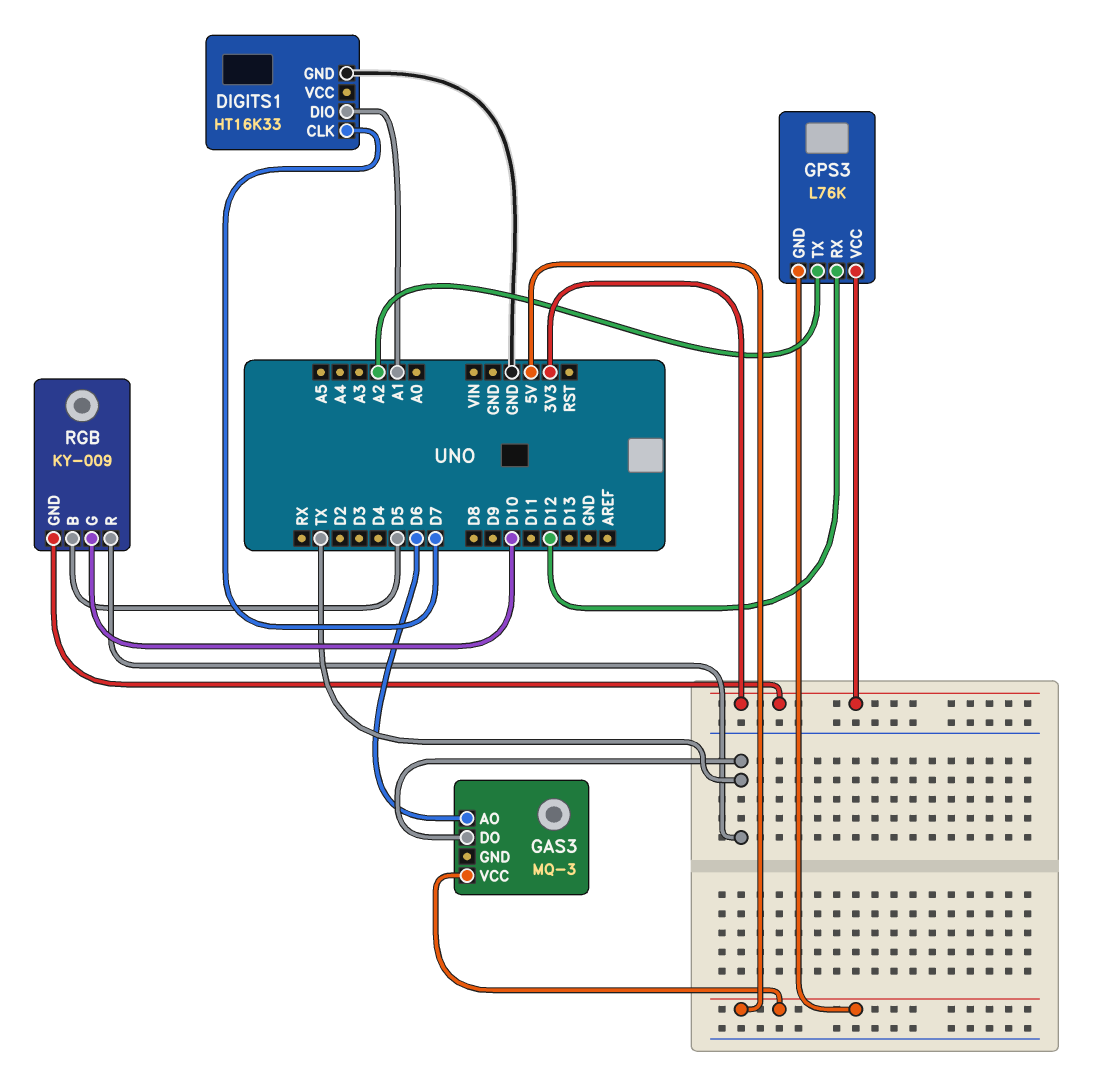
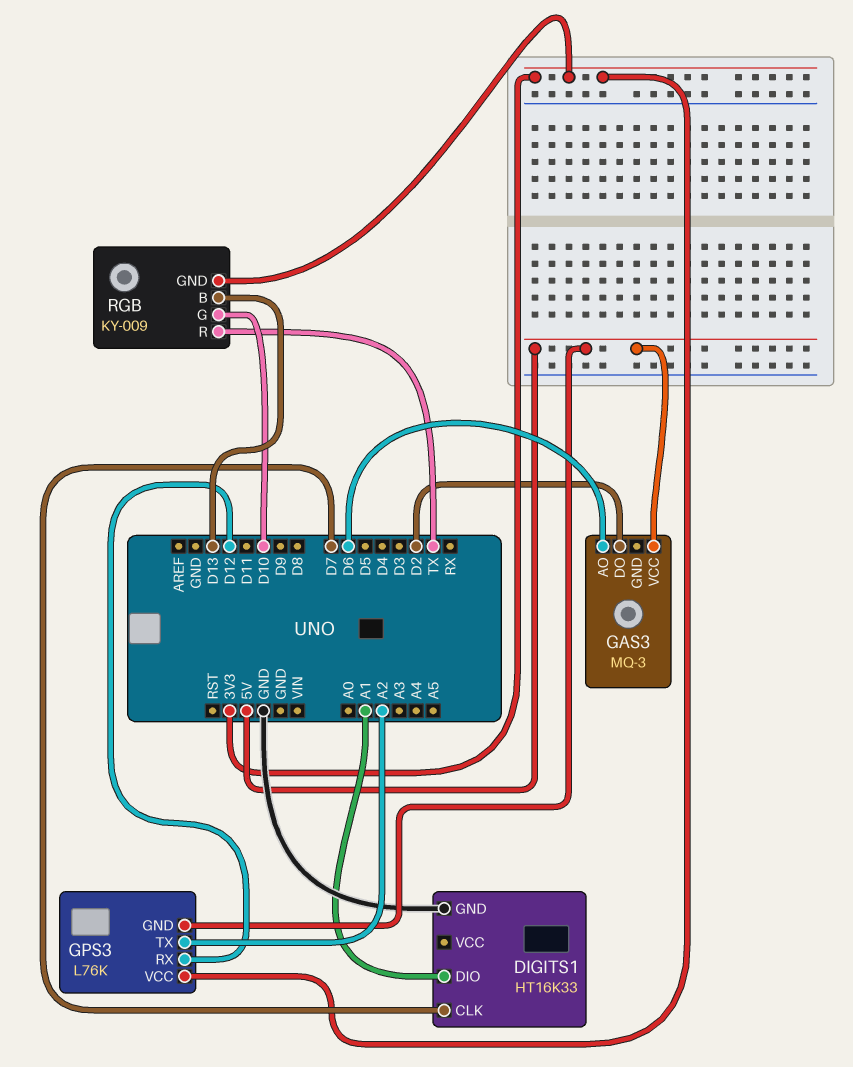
GAS3 pin DO: TX -> D2
RGB pin B: D5 -> D13

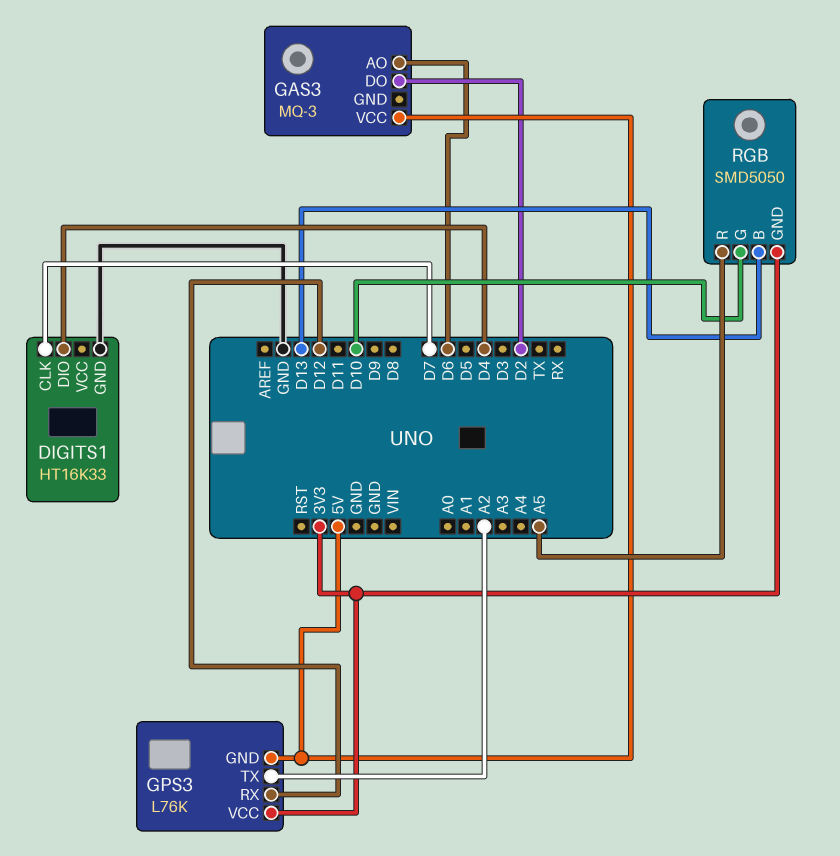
DIGITS1 pin DIO: A1 -> D4
RGB: KY-009 -> SMD5050
RGB pin R: TX -> A5

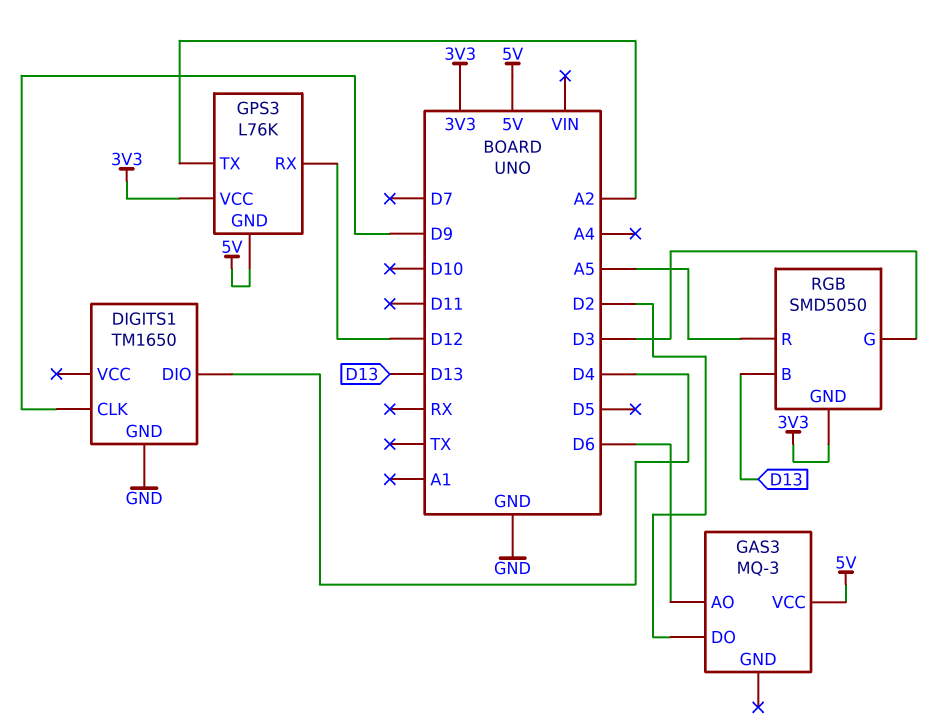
DIGITS1: HT16K33 -> TM1650
DIGITS1 pin CLK: D7 -> D9
RGB pin G: D10 -> D3

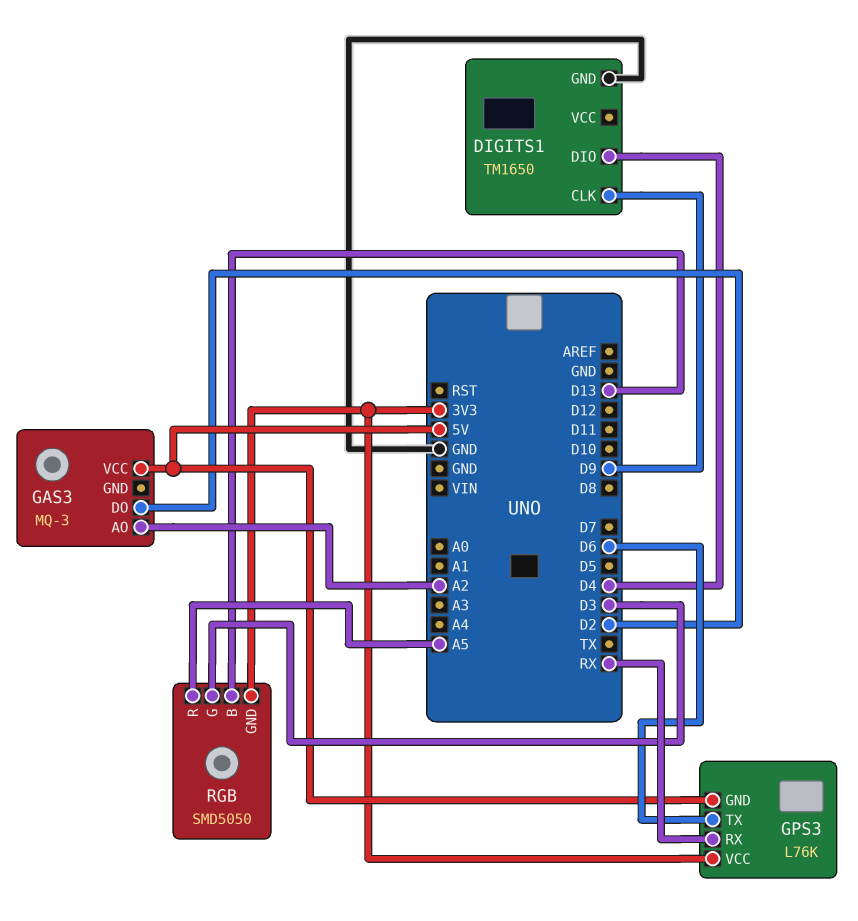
GAS3 pin AO: D6 -> A2
GPS3 pin RX: D12 -> RX
GPS3 pin TX: A2 -> D6

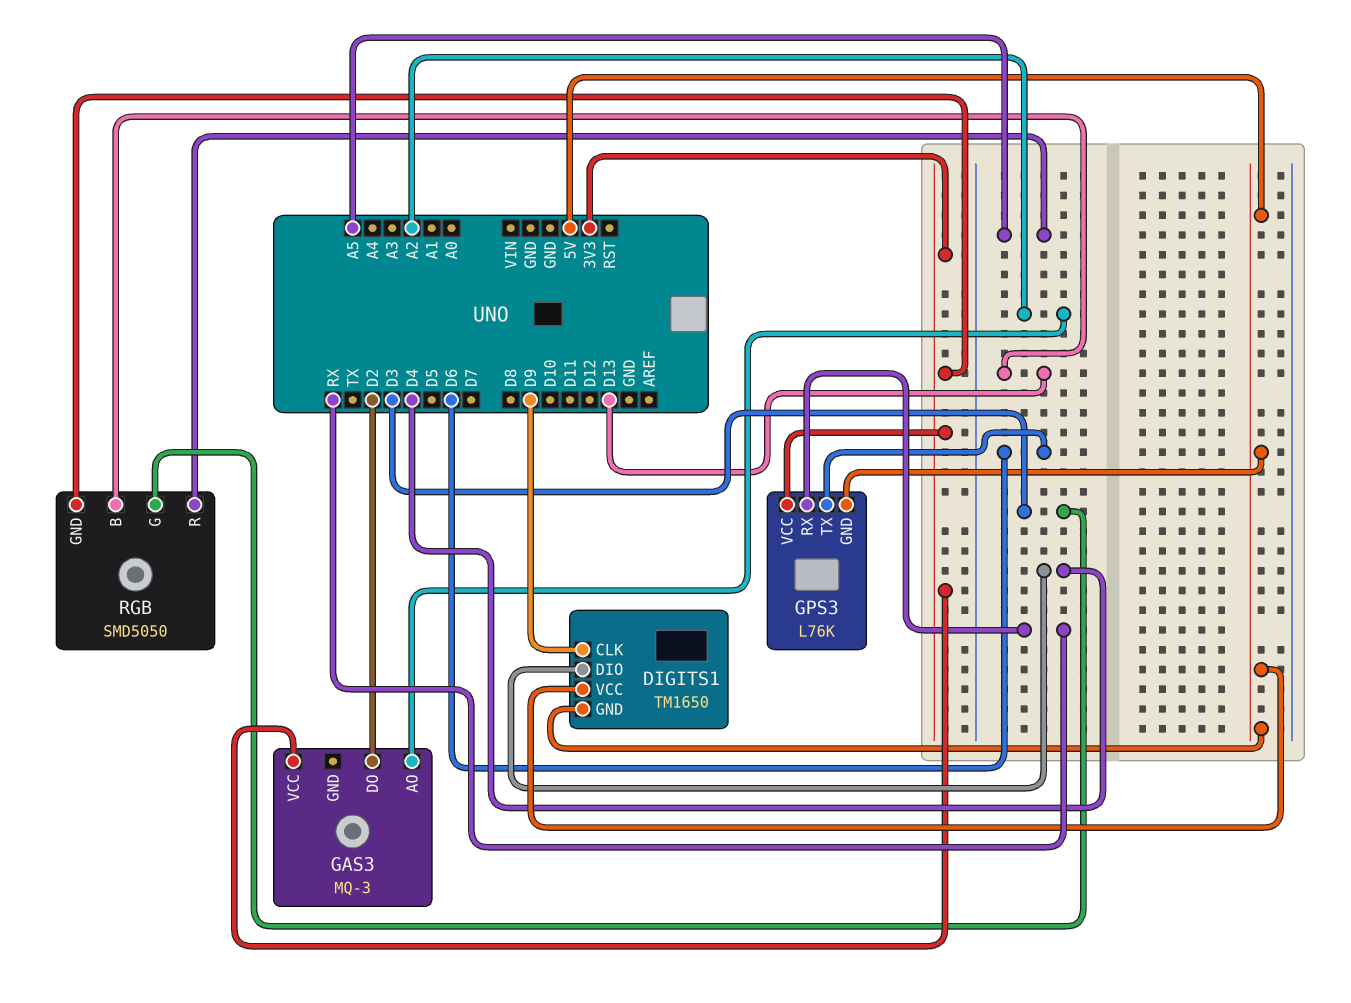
DIGITS1 pin GND: GND -> 5V
DIGITS1 pin VCC: none -> 5V
GAS3 pin VCC: 5V -> 3V3

